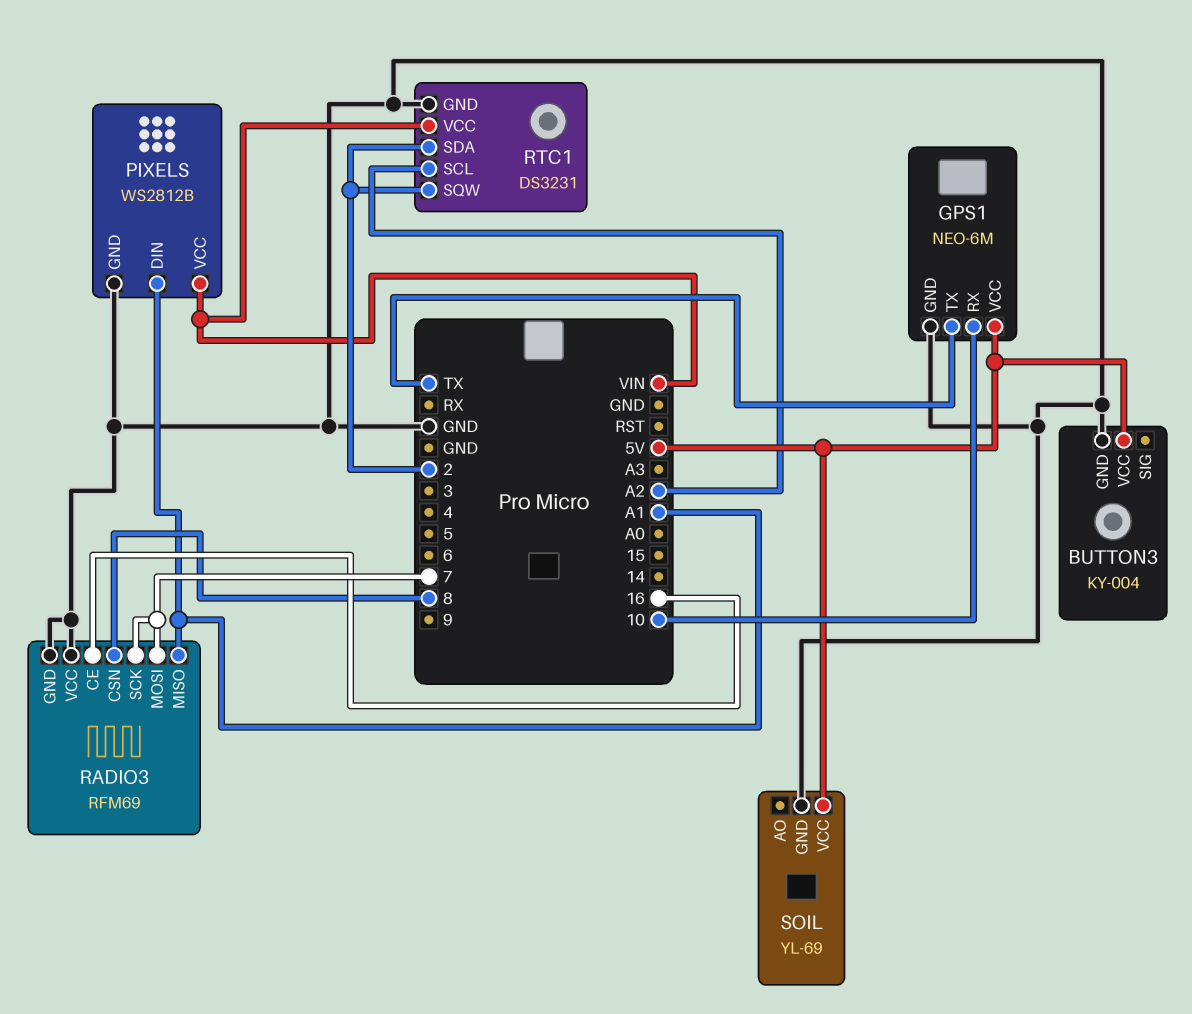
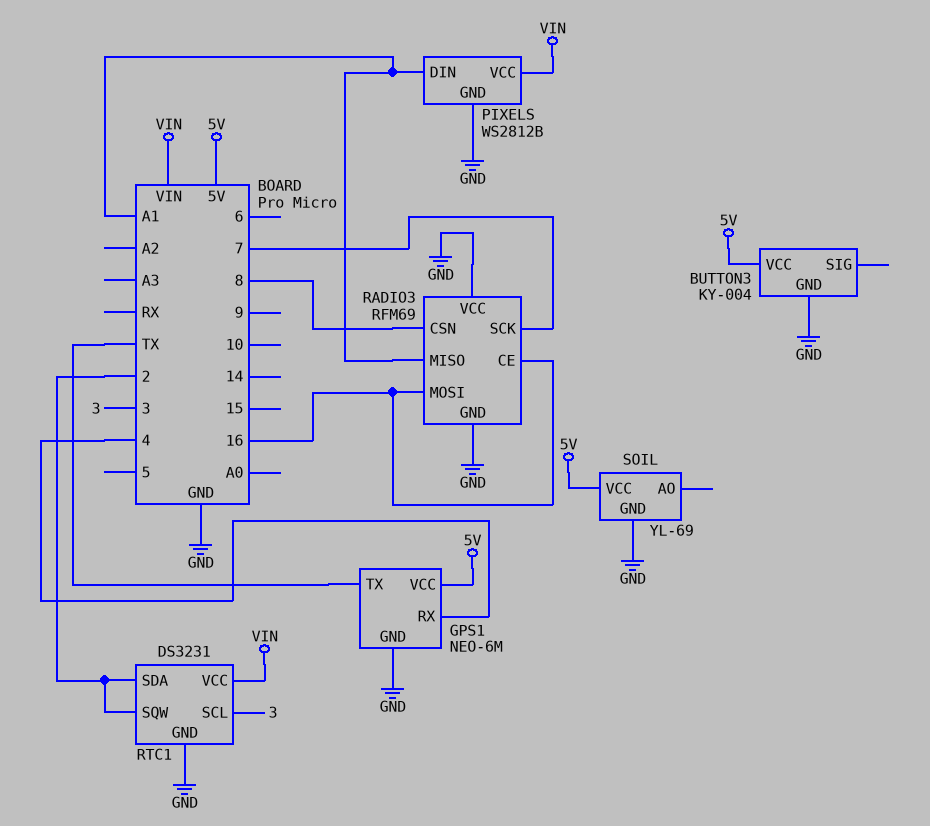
GPS1 pin RX: 10 -> 4
RADIO3 pin MOSI: 7 -> 16
RTC1 pin SCL: A2 -> 3

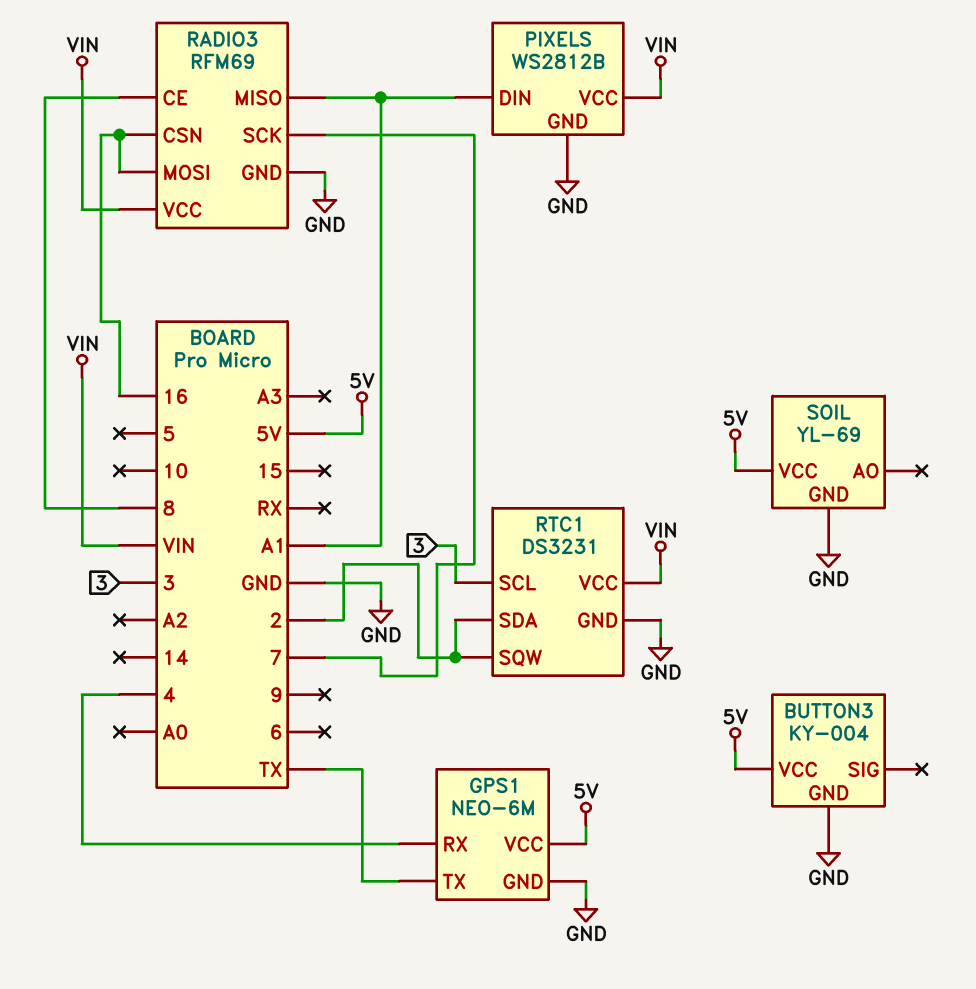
RADIO3 pin CE: 16 -> 8
RADIO3 pin CSN: 8 -> 16
RADIO3 pin VCC: GND -> VIN

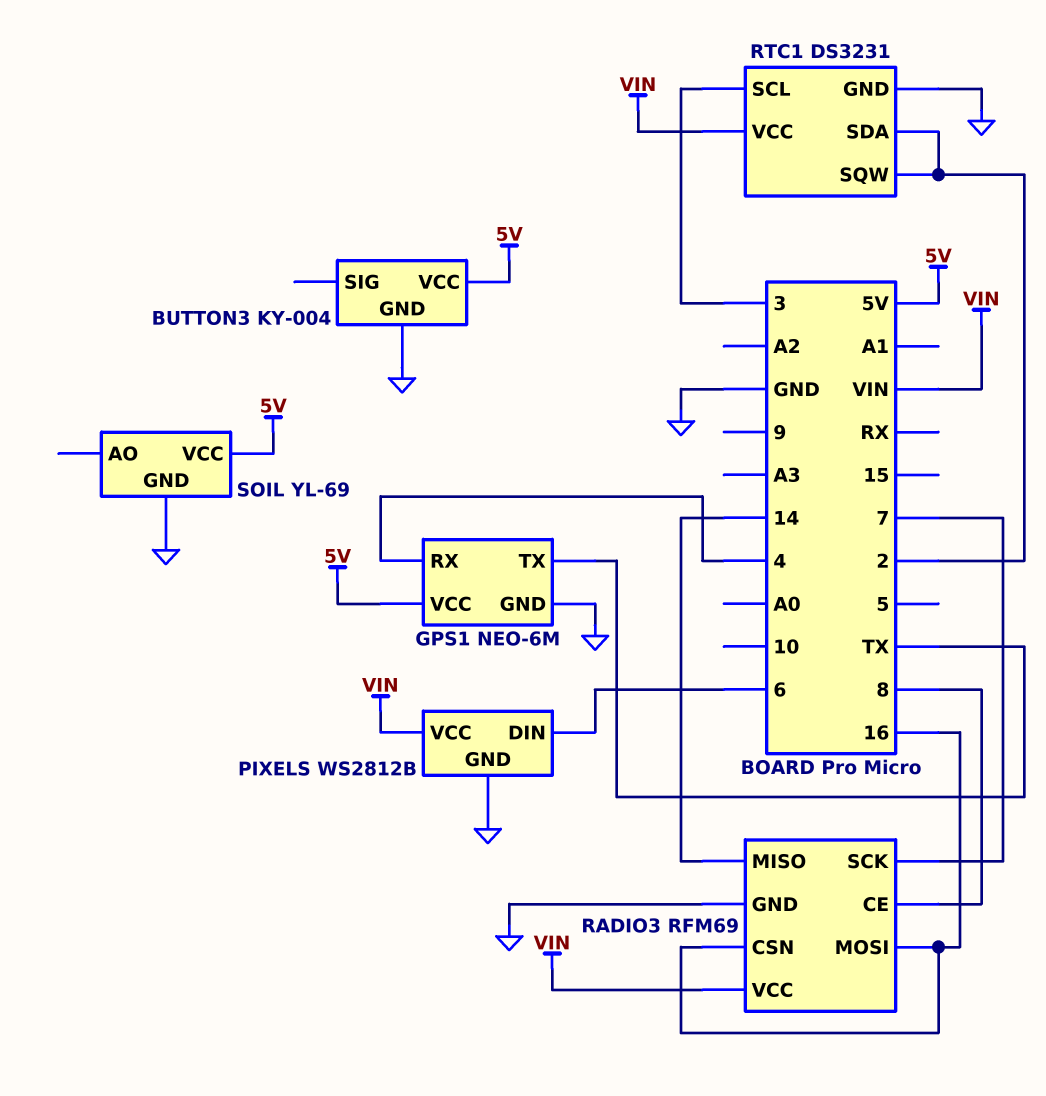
PIXELS pin DIN: A1 -> 6
RADIO3 pin MISO: A1 -> 14

